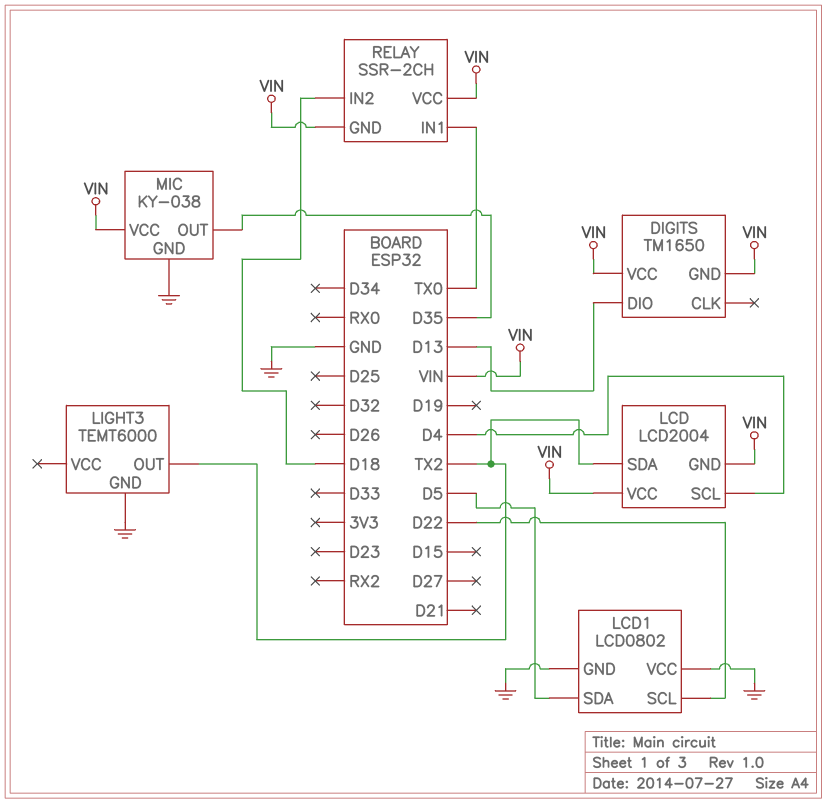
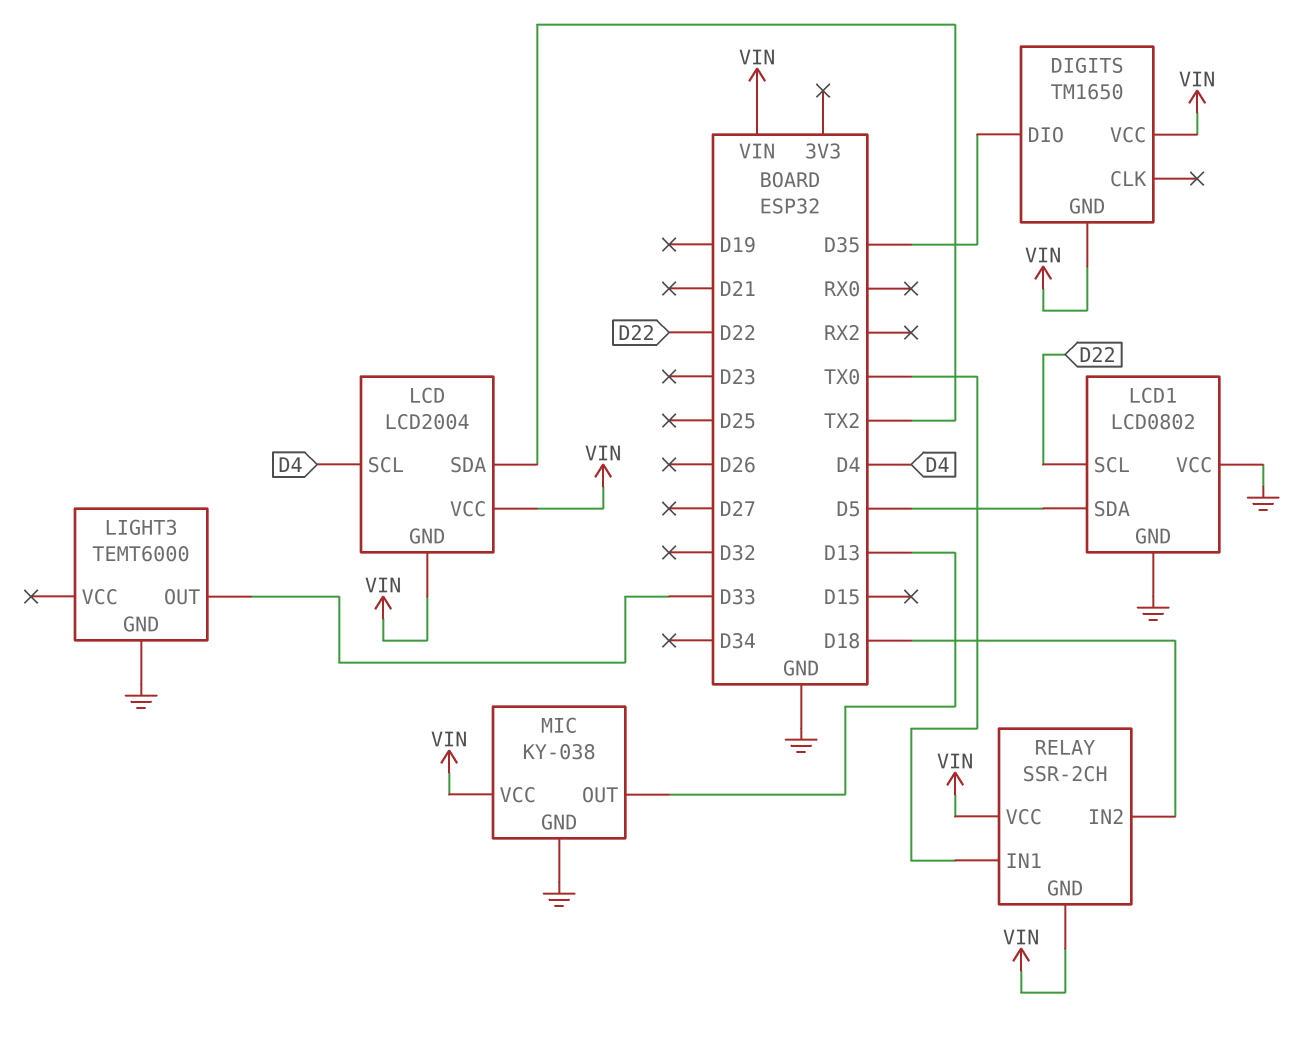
DIGITS pin DIO: D13 -> D35
LIGHT3 pin OUT: TX2 -> D33
MIC pin OUT: D35 -> D13

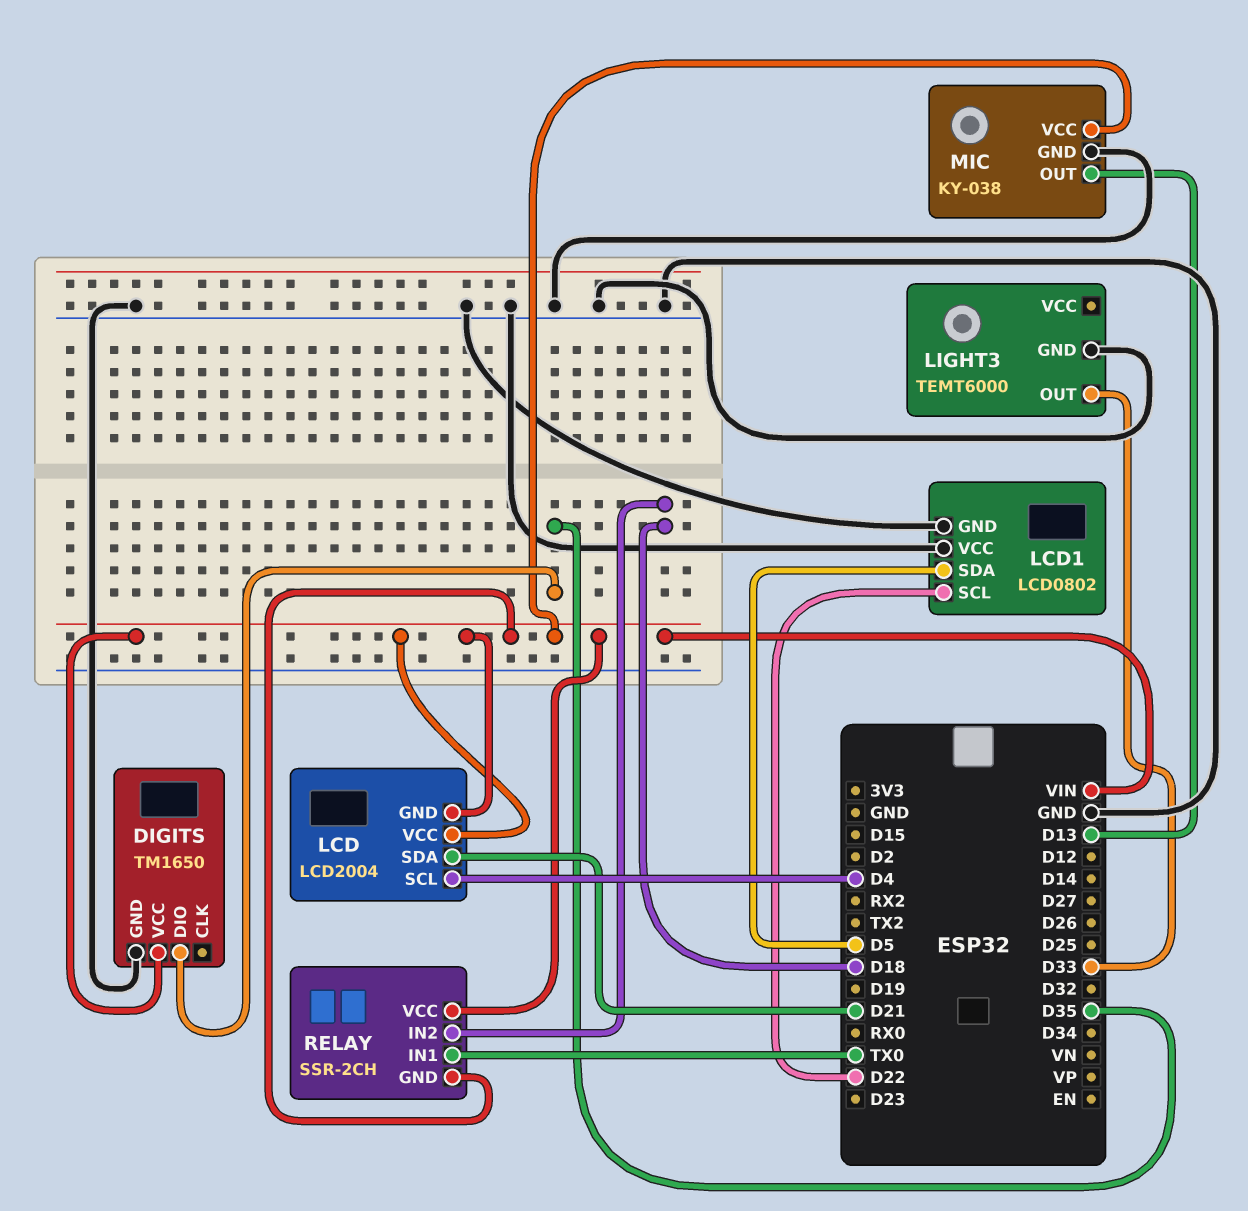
DIGITS pin GND: VIN -> GND
LCD pin SDA: TX2 -> D21

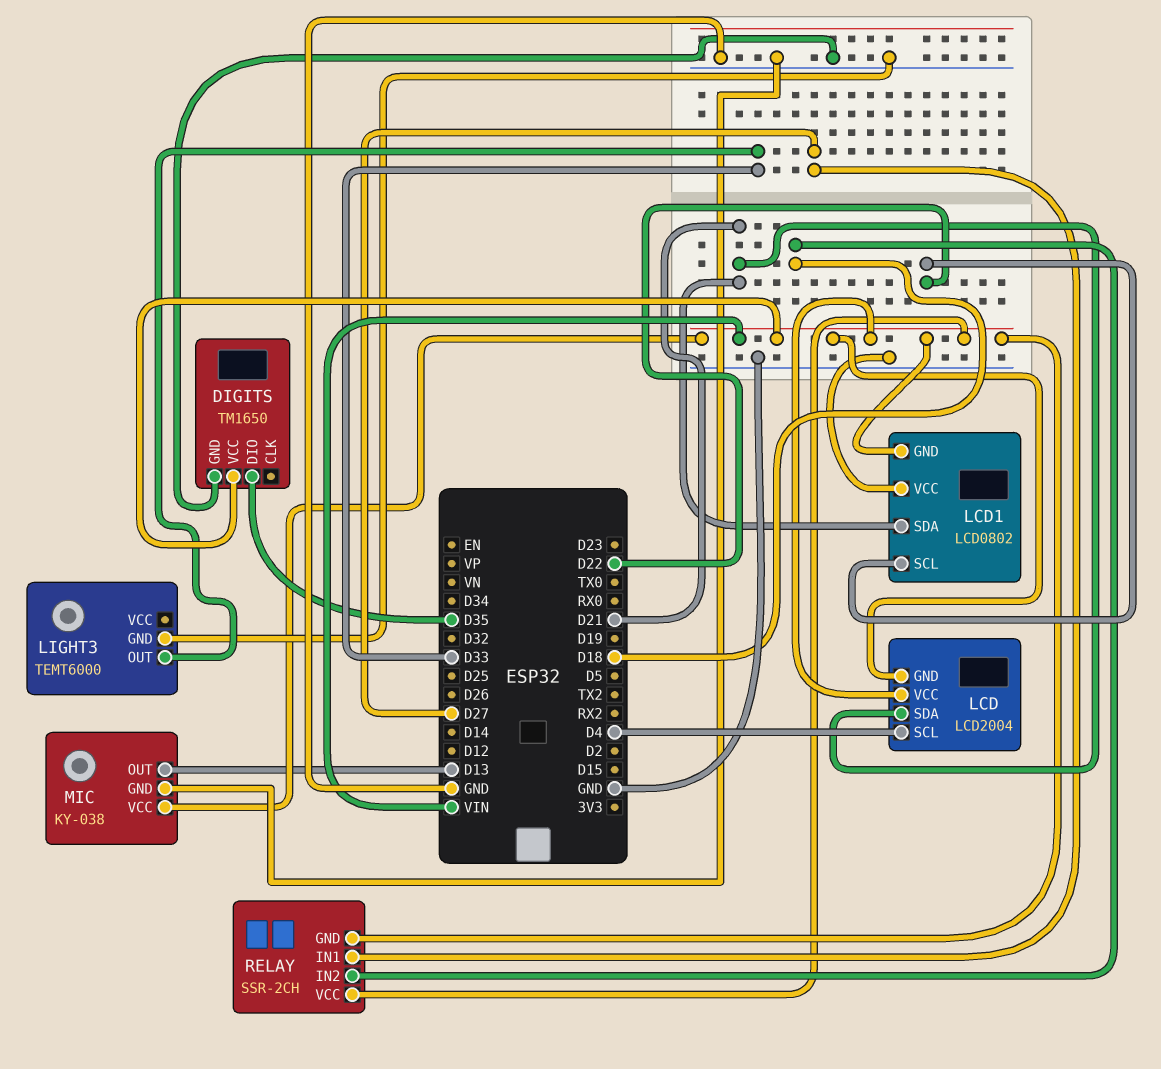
LCD1 pin GND: GND -> VIN
LCD1 pin SDA: D5 -> D21
RELAY pin IN1: TX0 -> D27

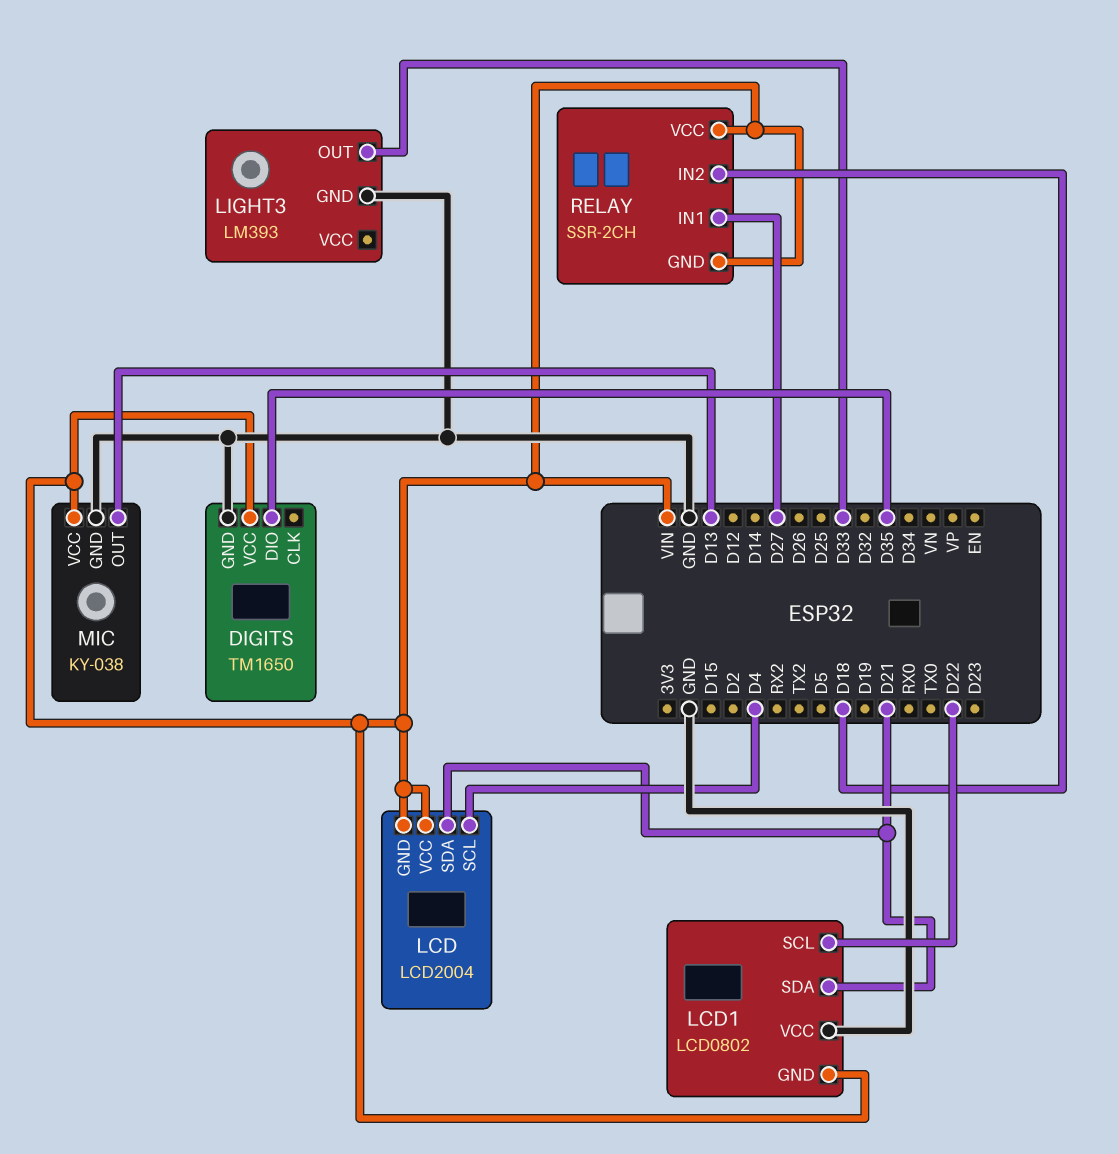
LIGHT3: TEMT6000 -> LM393

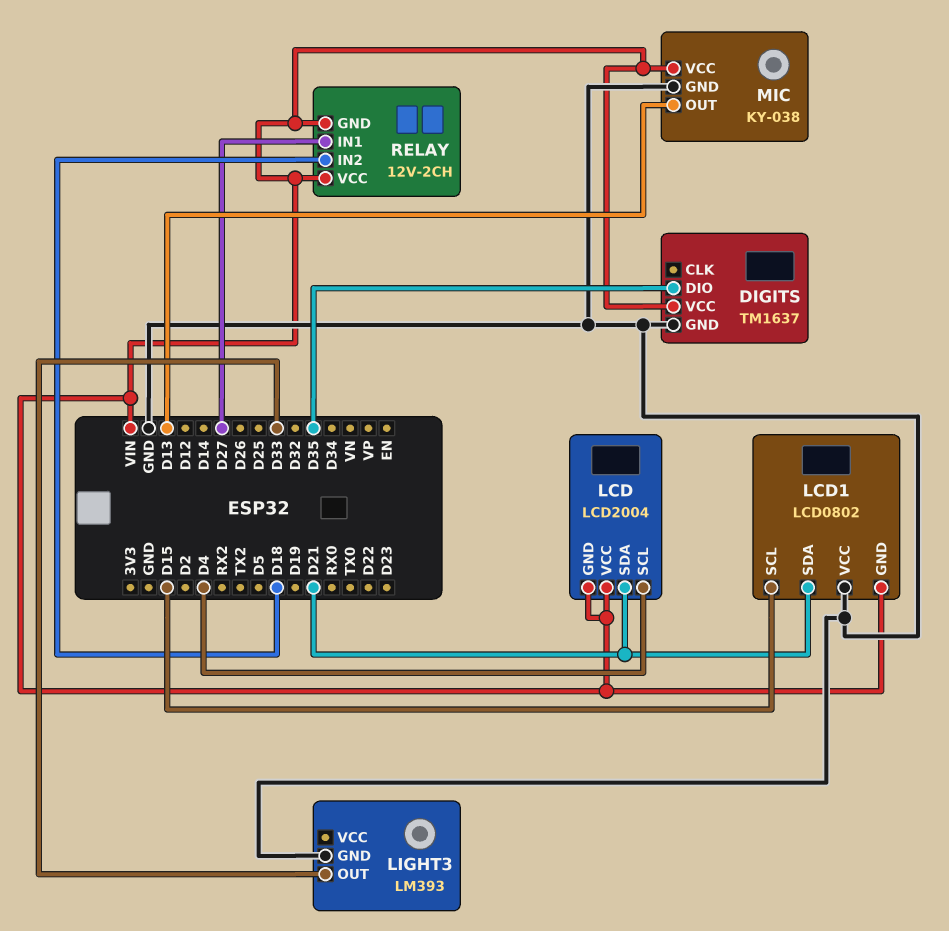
DIGITS: TM1650 -> TM1637
LCD1 pin SCL: D22 -> D15
RELAY: SSR-2CH -> 12V-2CH

